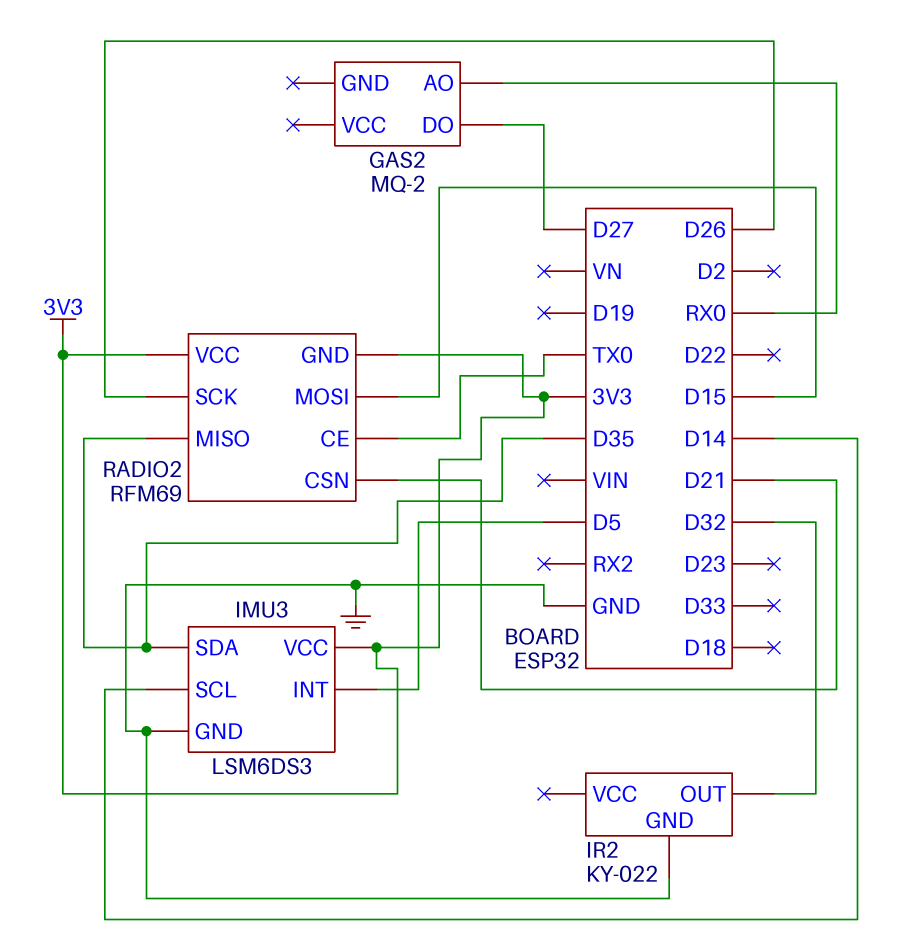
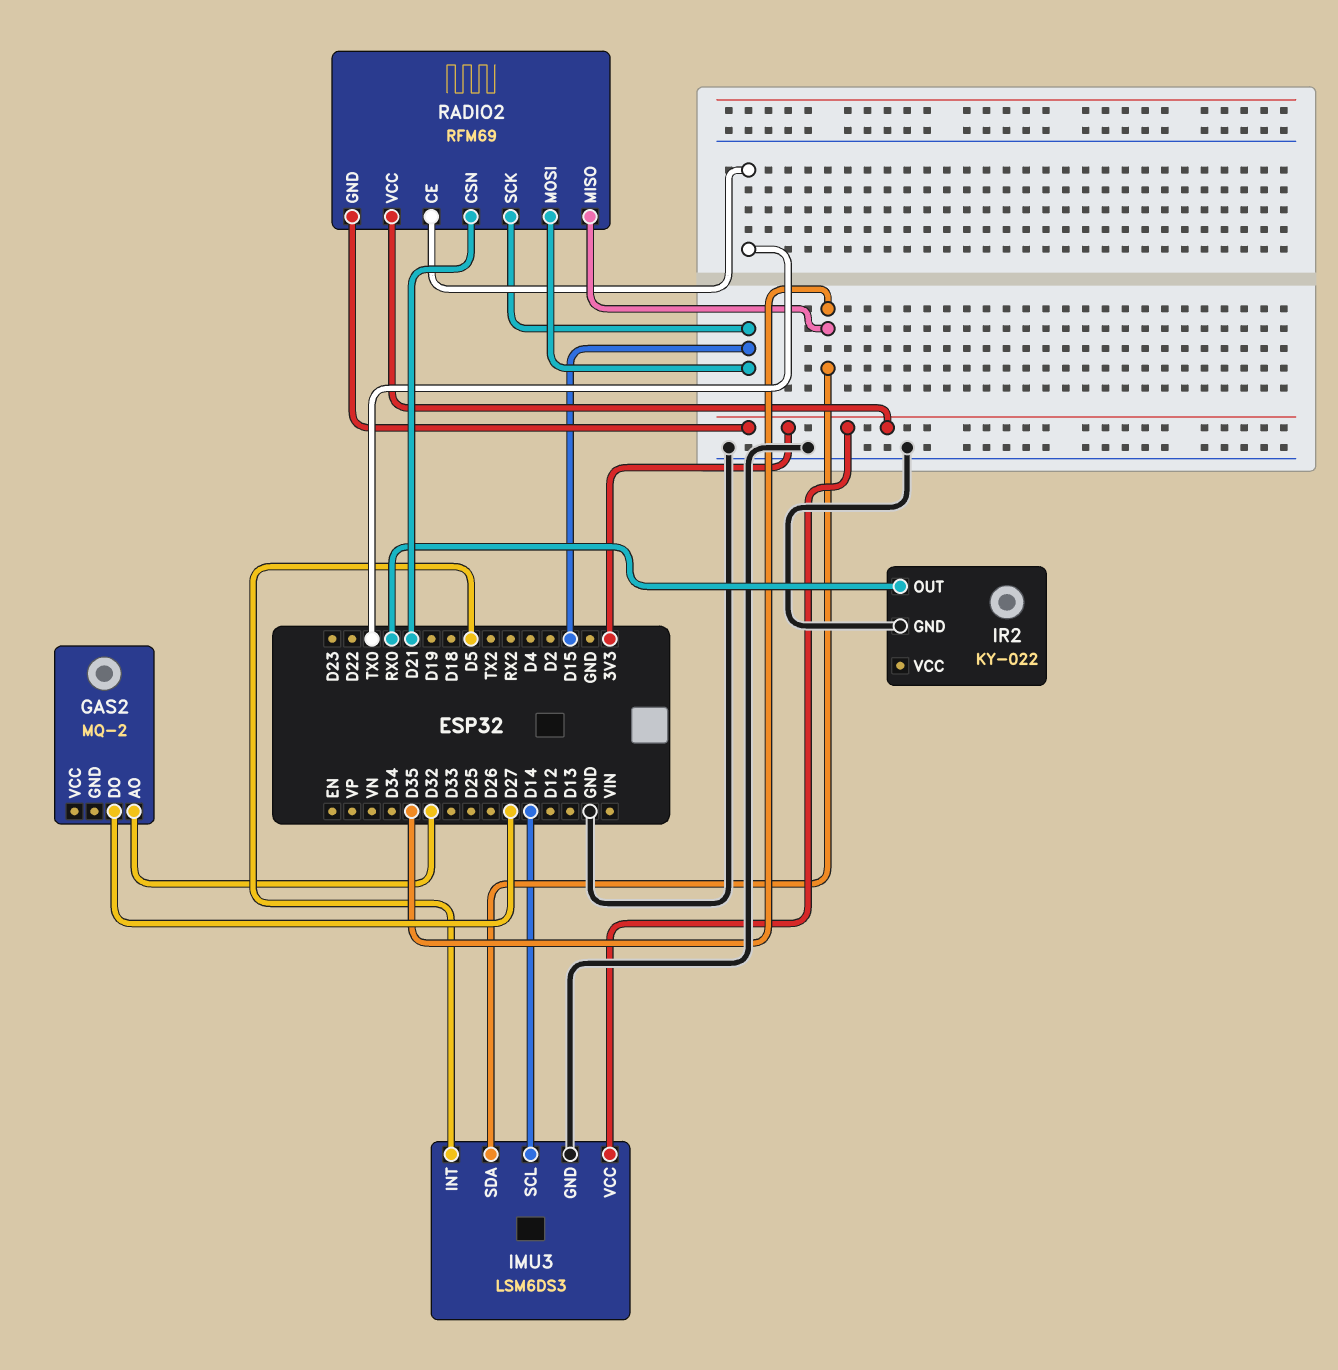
GAS2 pin AO: RX0 -> D32
IR2 pin OUT: D32 -> RX0
RADIO2 pin SCK: D26 -> D15

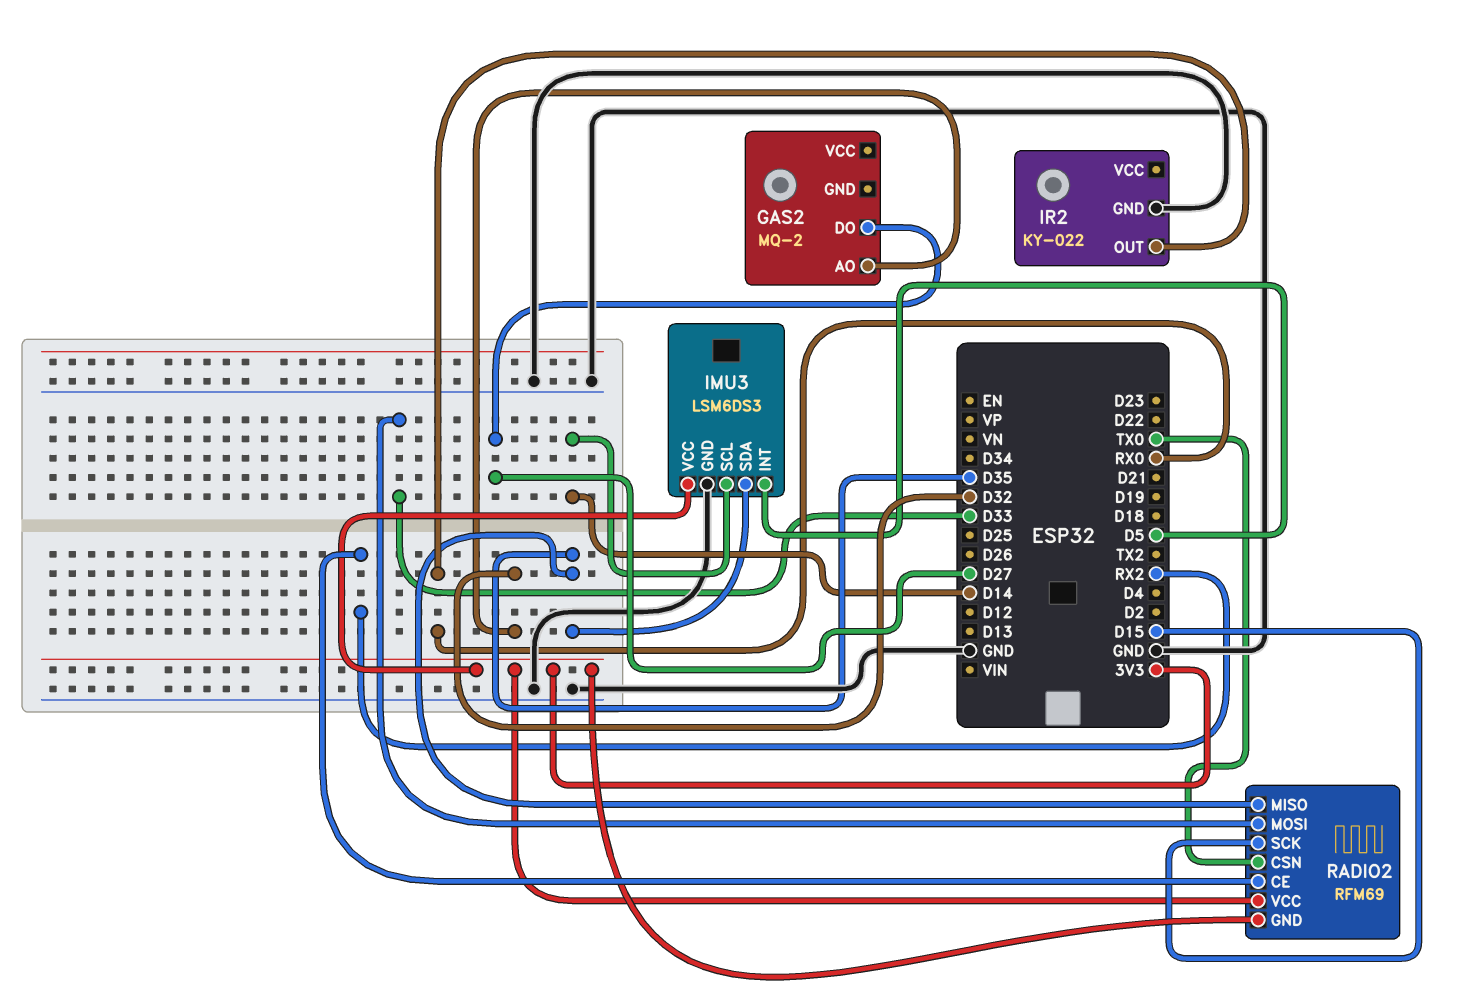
RADIO2 pin CE: TX0 -> RX2
RADIO2 pin CSN: D21 -> TX0
RADIO2 pin MOSI: D15 -> D33

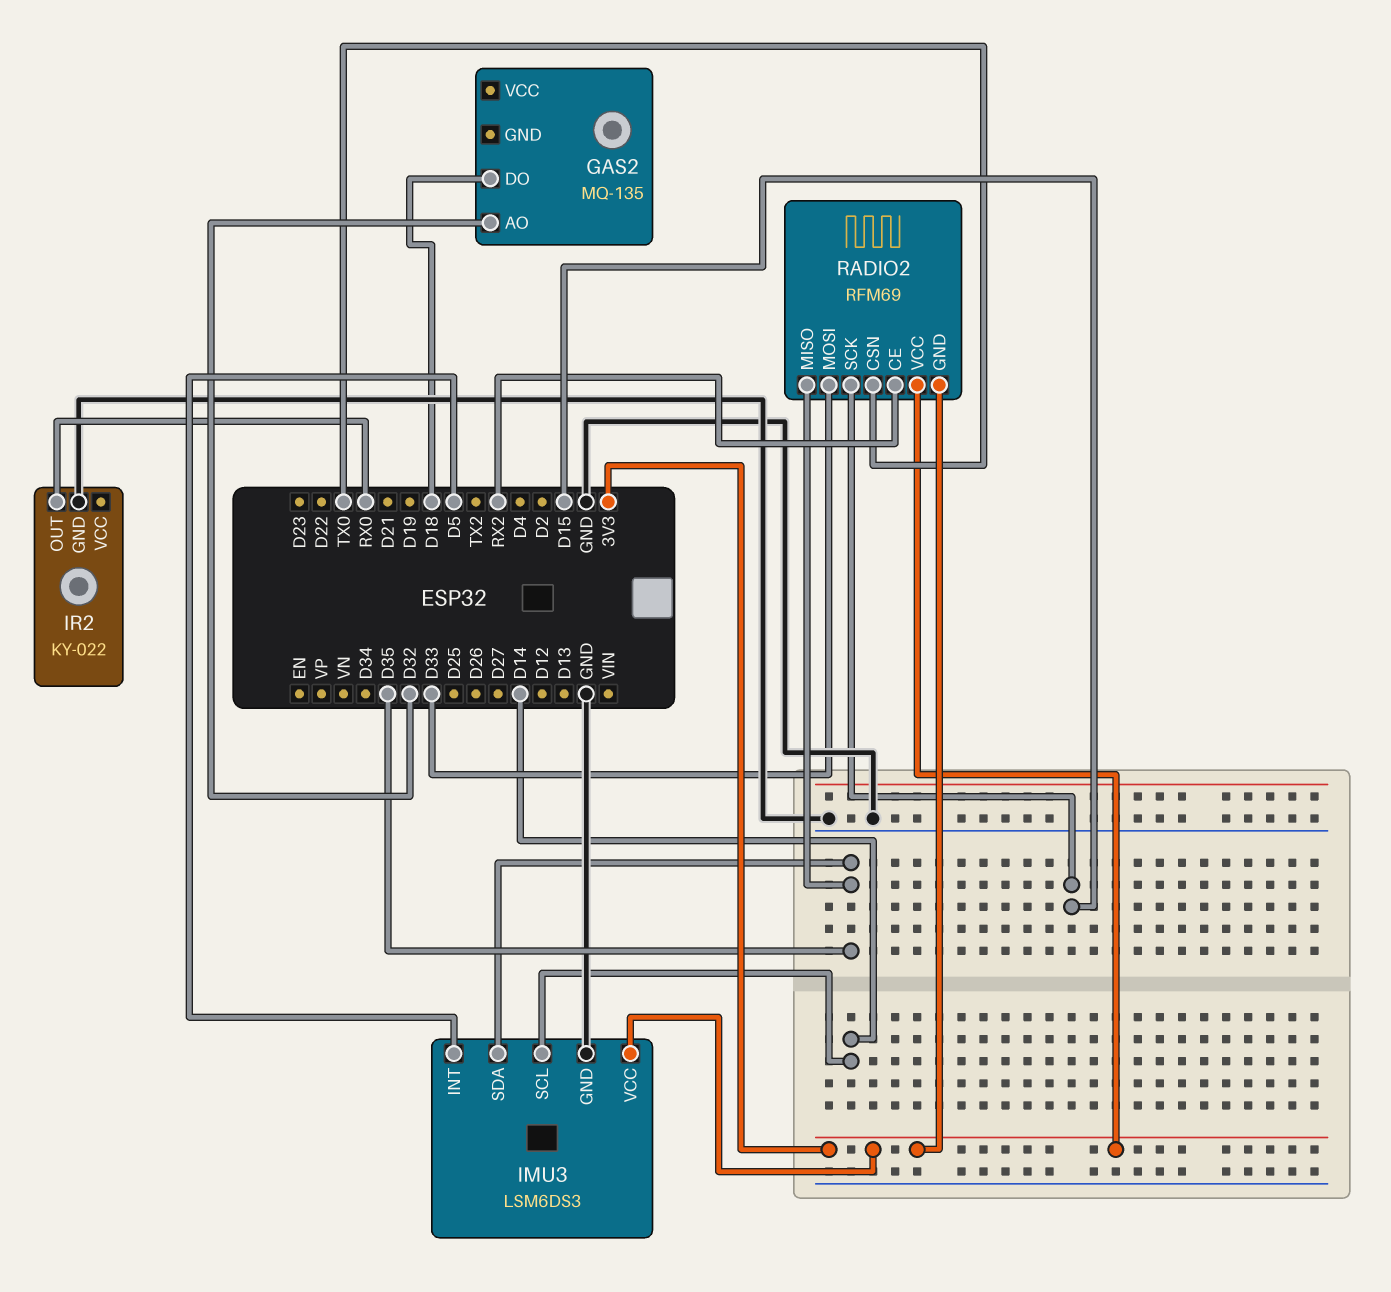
GAS2: MQ-2 -> MQ-135
GAS2 pin DO: D27 -> D18

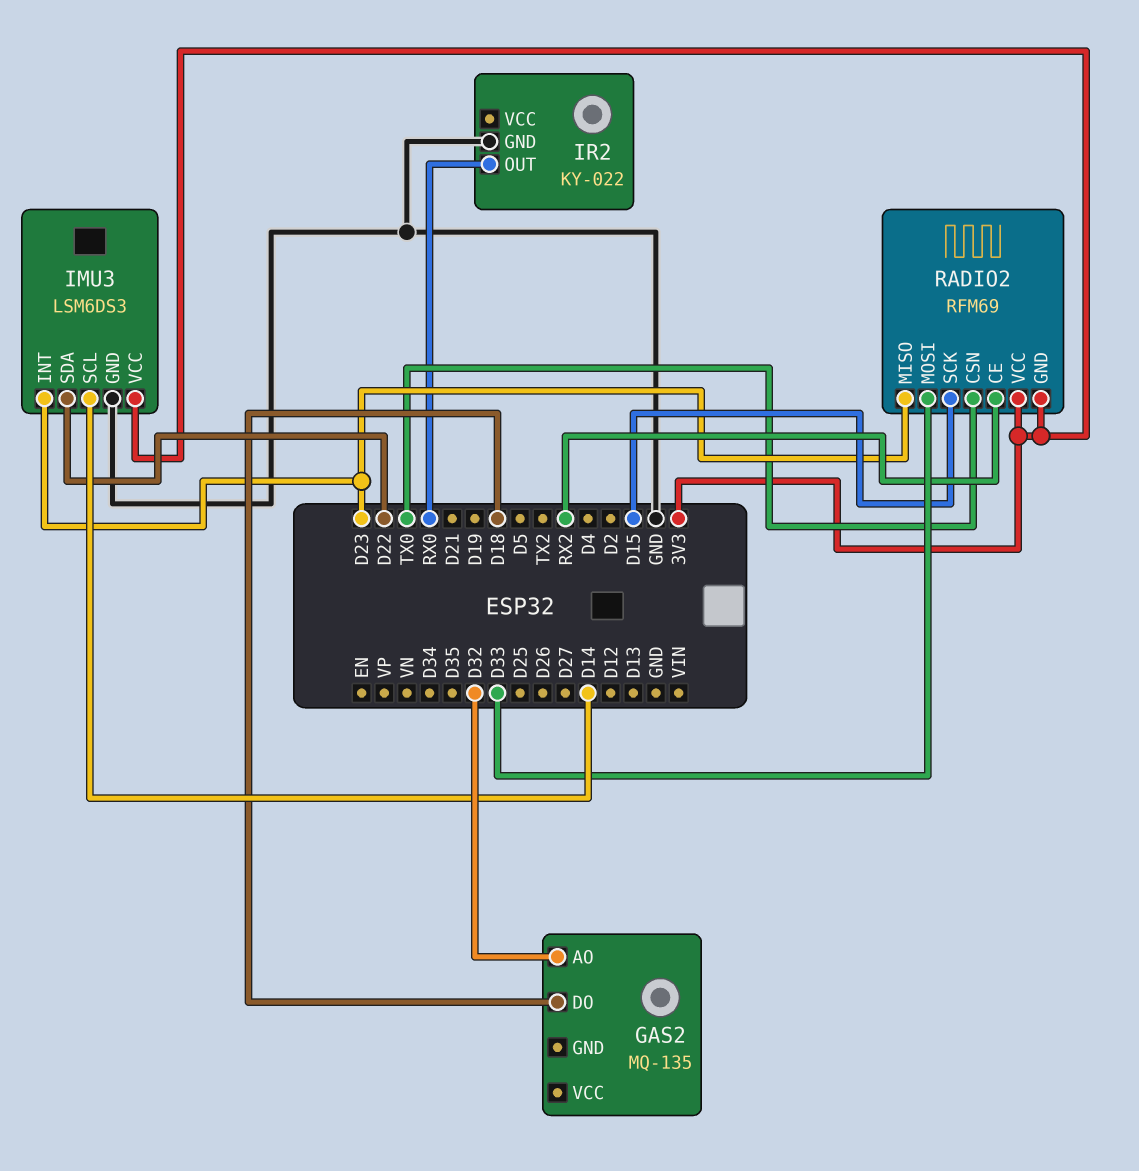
IMU3 pin INT: D5 -> D23
IMU3 pin SDA: D35 -> D22
RADIO2 pin MISO: D35 -> D23

